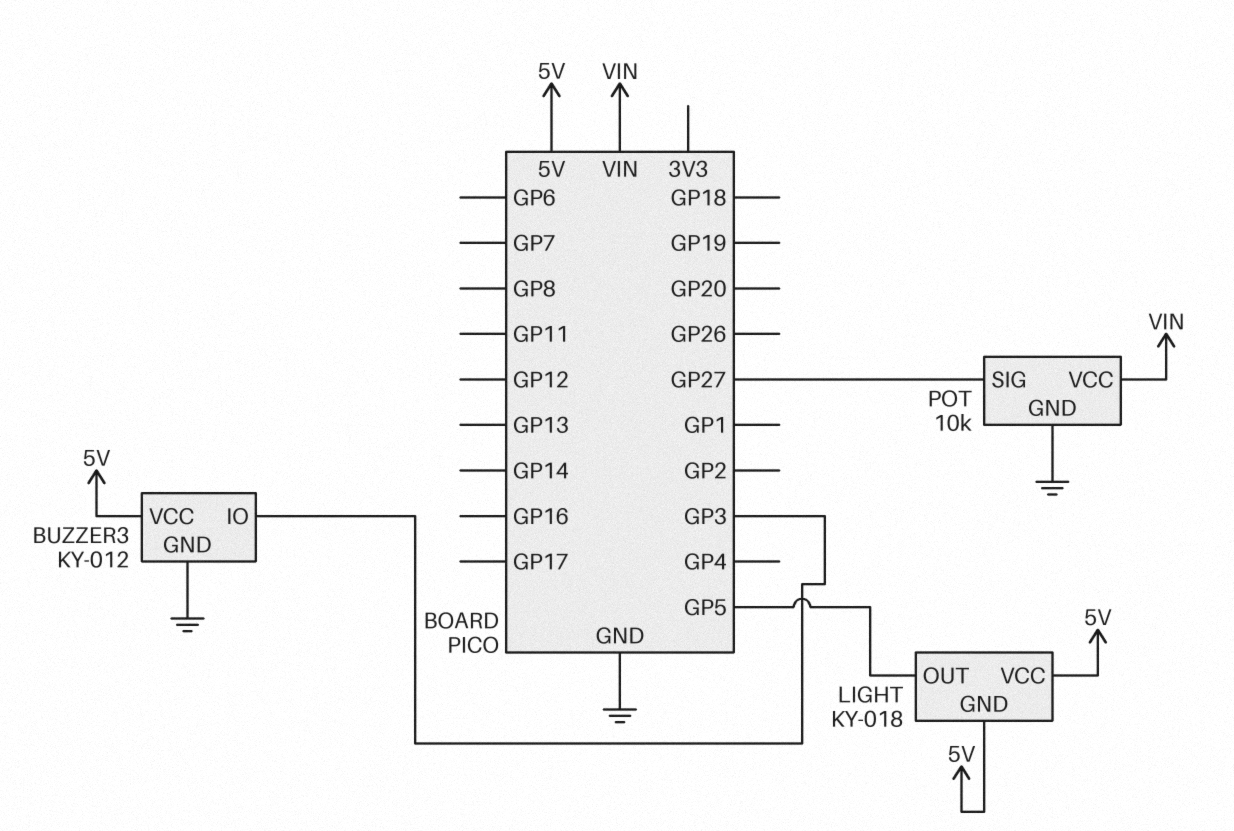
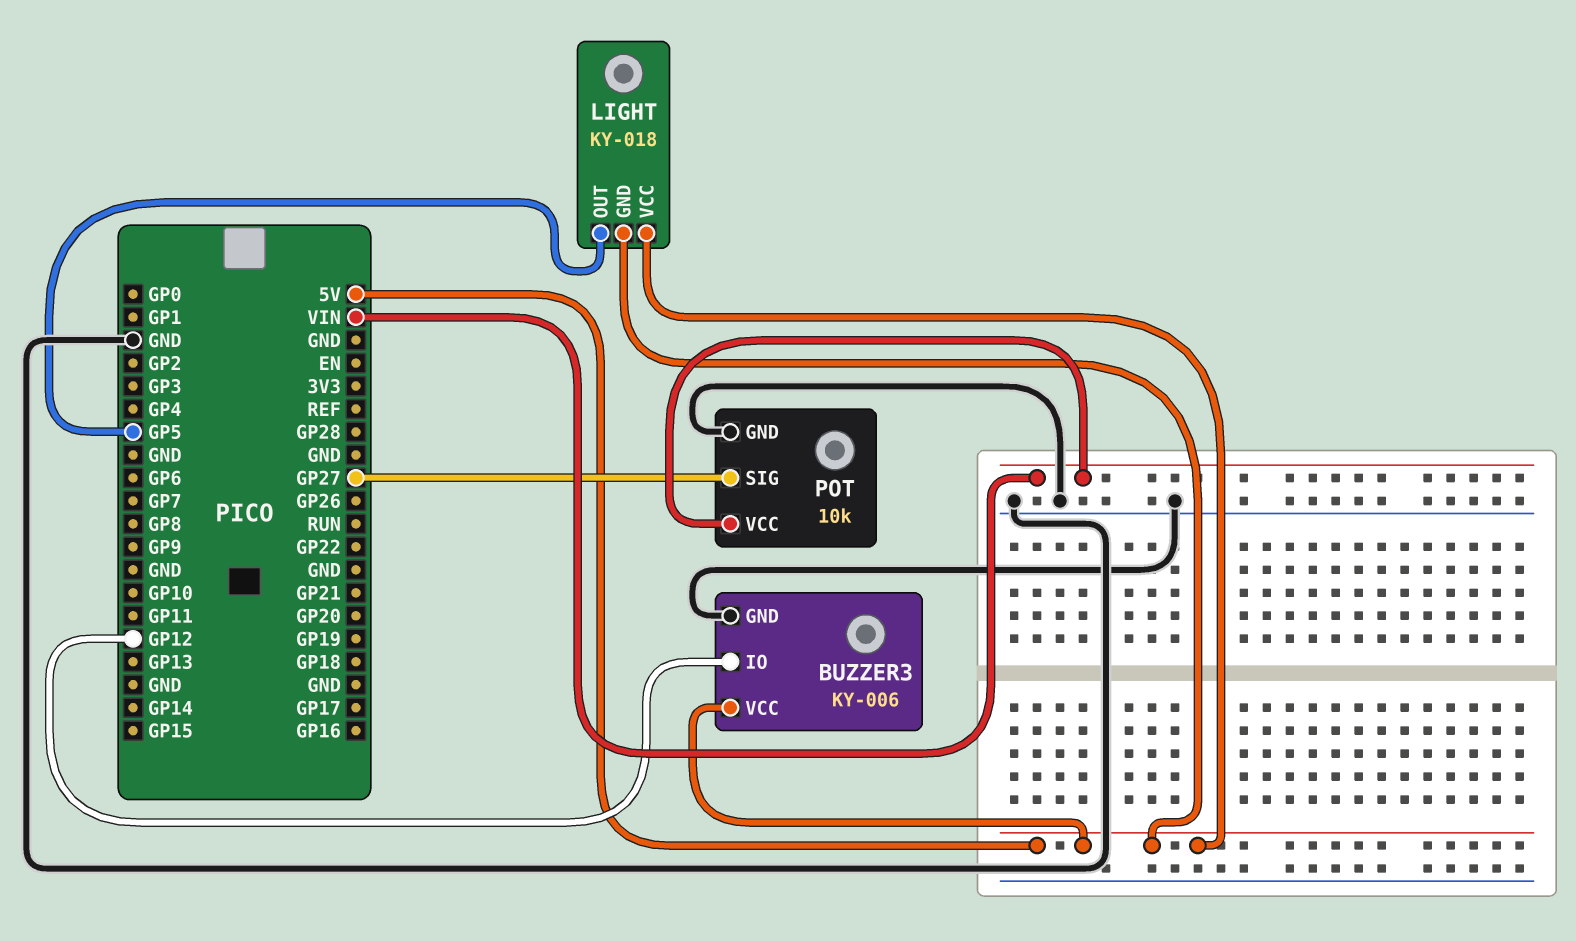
BUZZER3: KY-012 -> KY-006
BUZZER3 pin IO: GP3 -> GP12

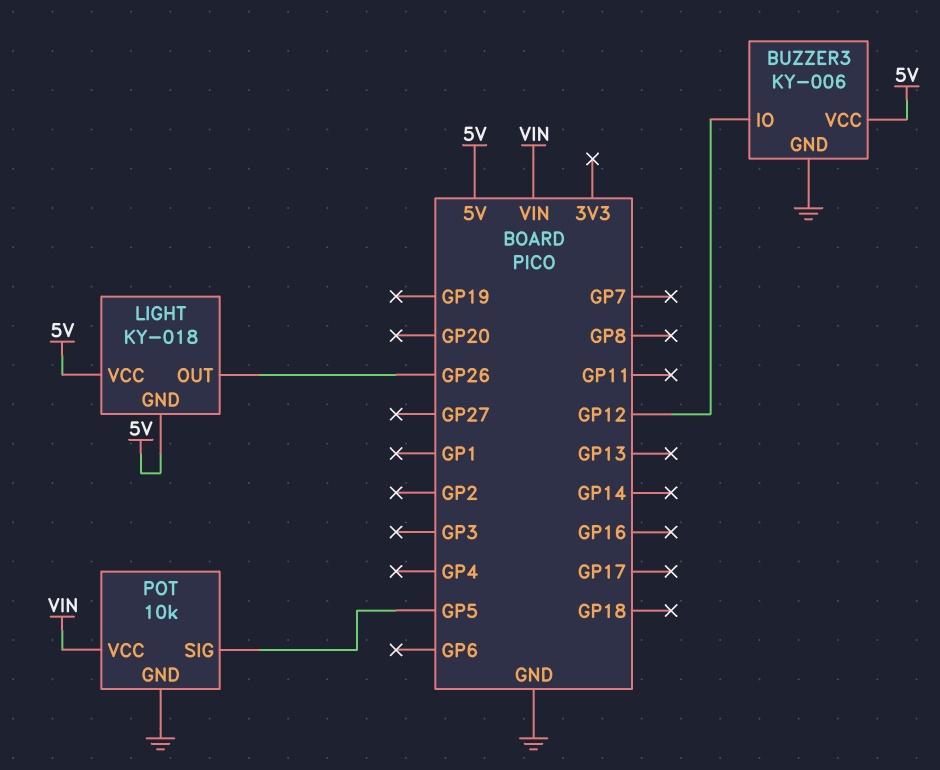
LIGHT pin OUT: GP5 -> GP26
POT pin SIG: GP27 -> GP5

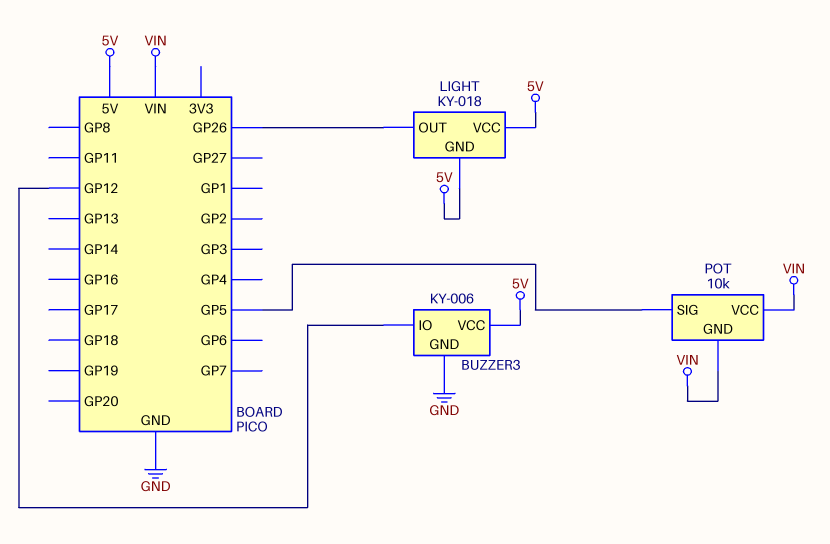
POT pin GND: GND -> VIN

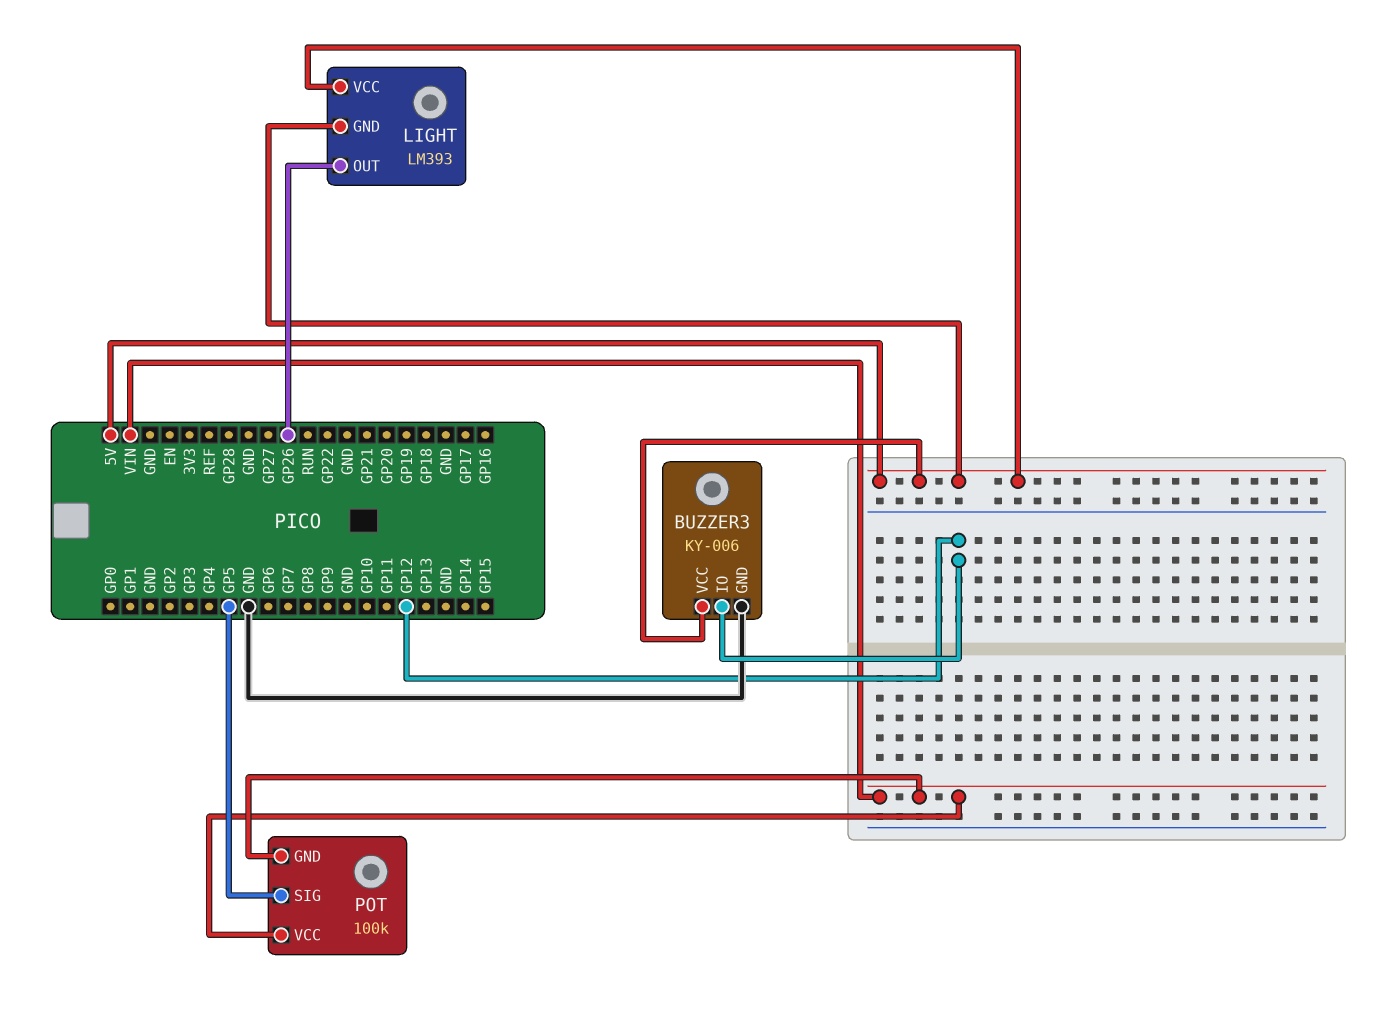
LIGHT: KY-018 -> LM393
POT: 10k -> 100k

